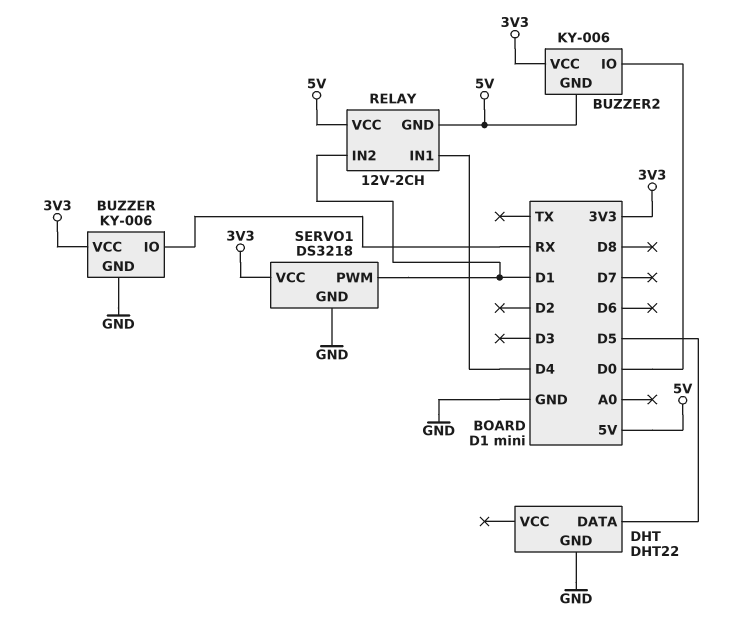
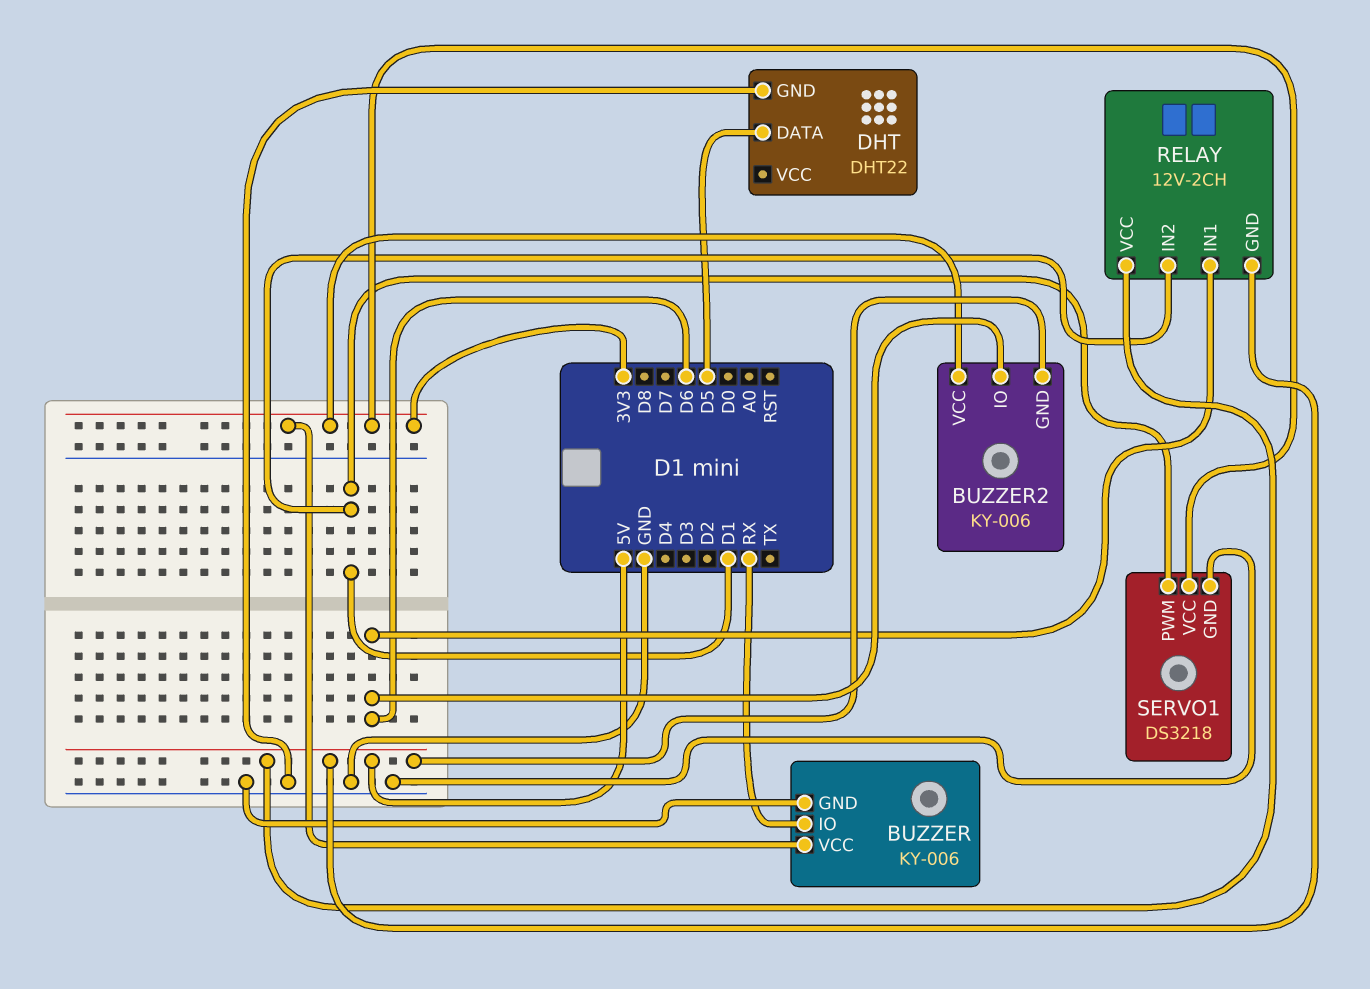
BUZZER2 pin IO: D0 -> D6
RELAY pin IN1: D4 -> D6

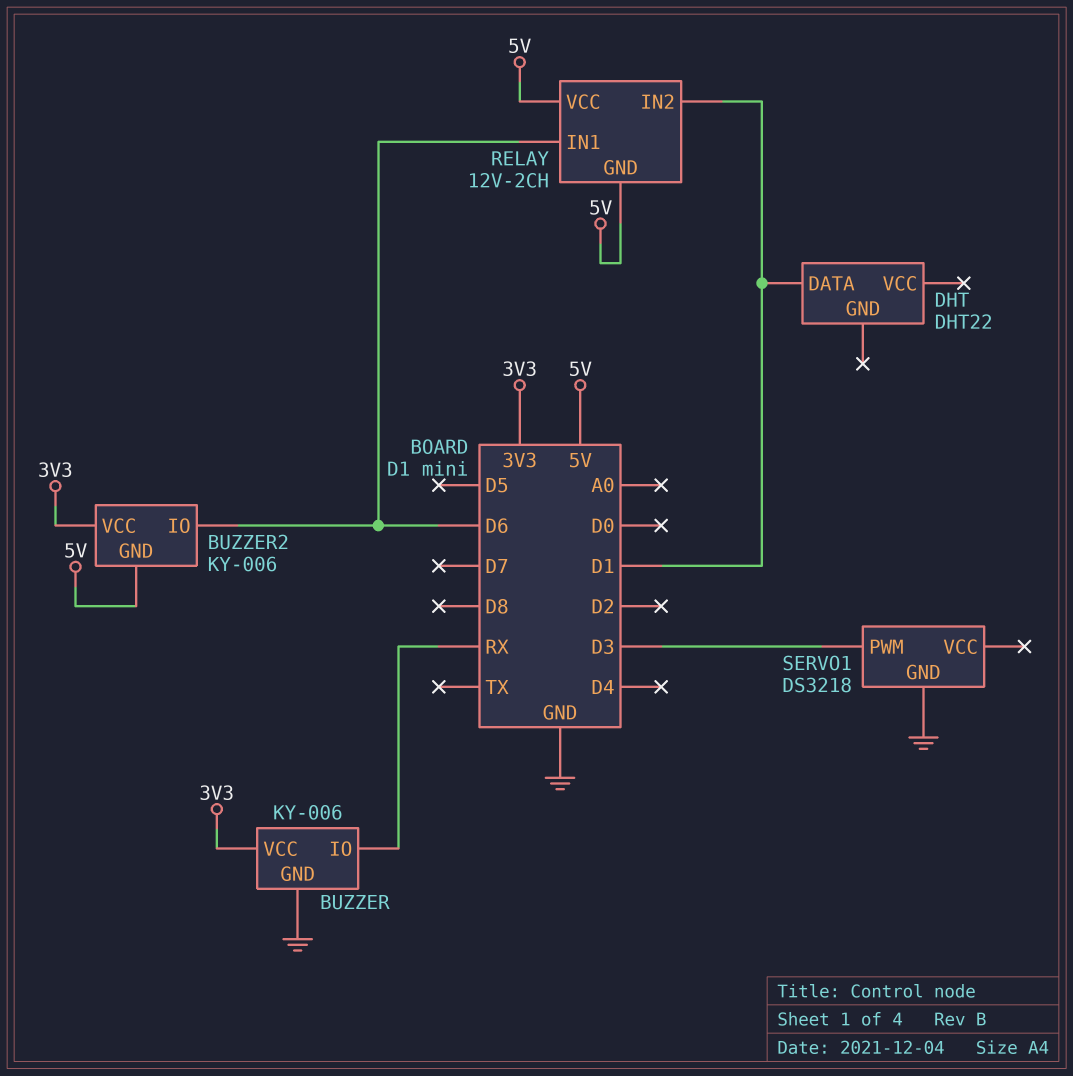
DHT pin DATA: D5 -> D1
DHT pin GND: GND -> none
SERVO1 pin PWM: D1 -> D3
SERVO1 pin VCC: 3V3 -> none

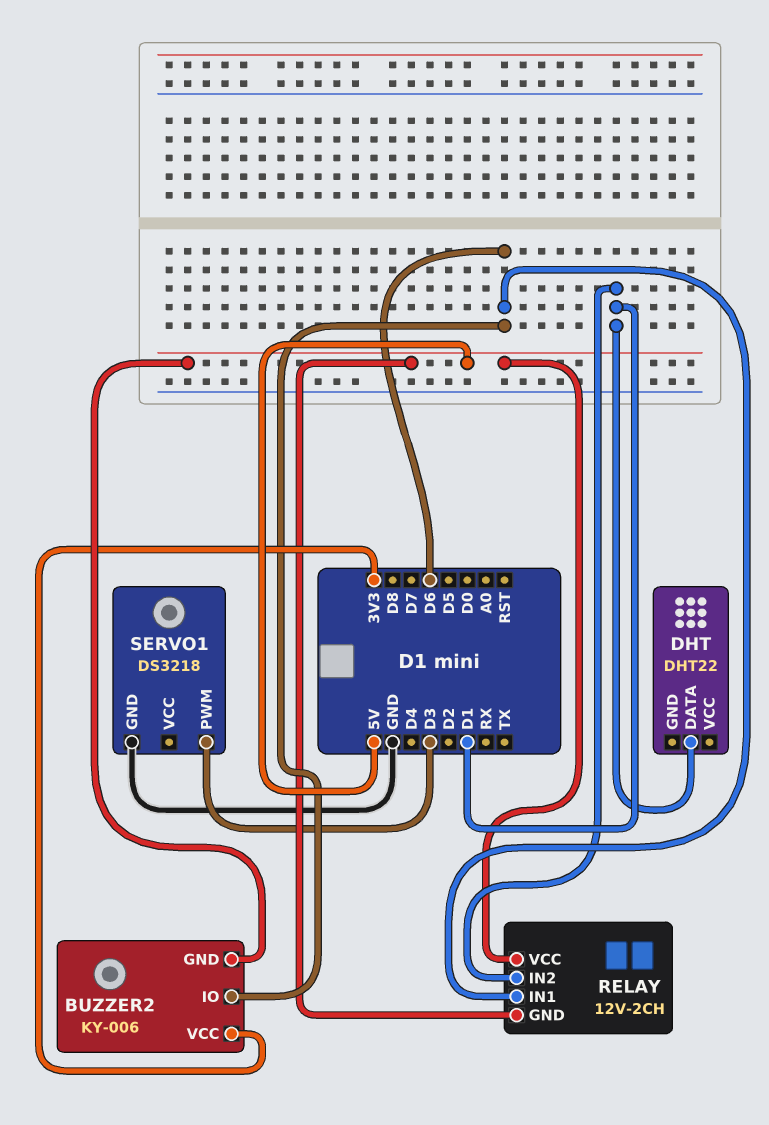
BUZZER: KY-006 -> none
BUZZER pin GND: GND -> none
BUZZER pin IO: RX -> none
BUZZER pin VCC: 3V3 -> none

